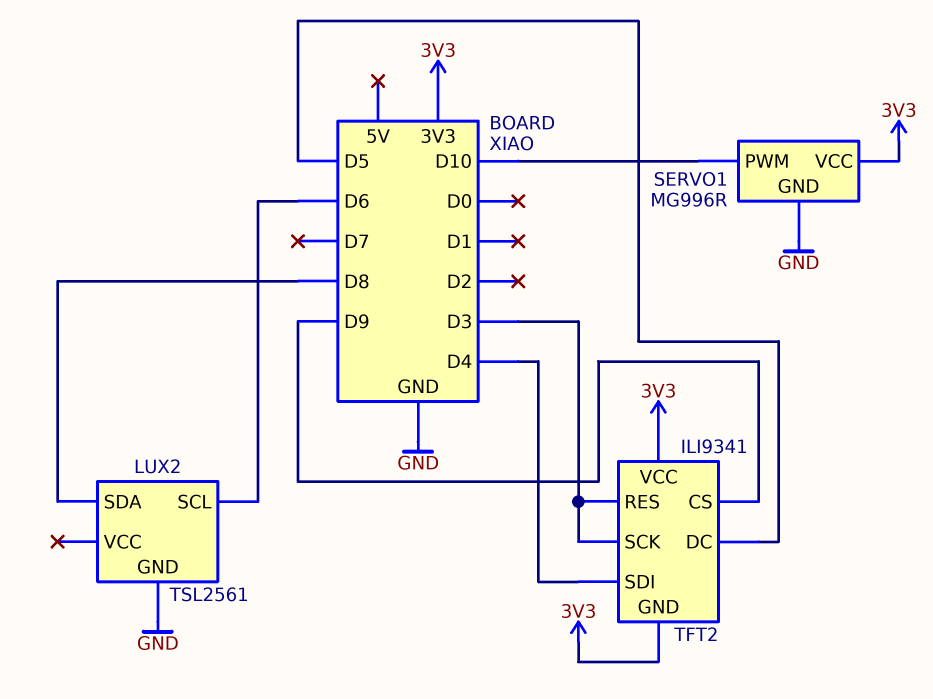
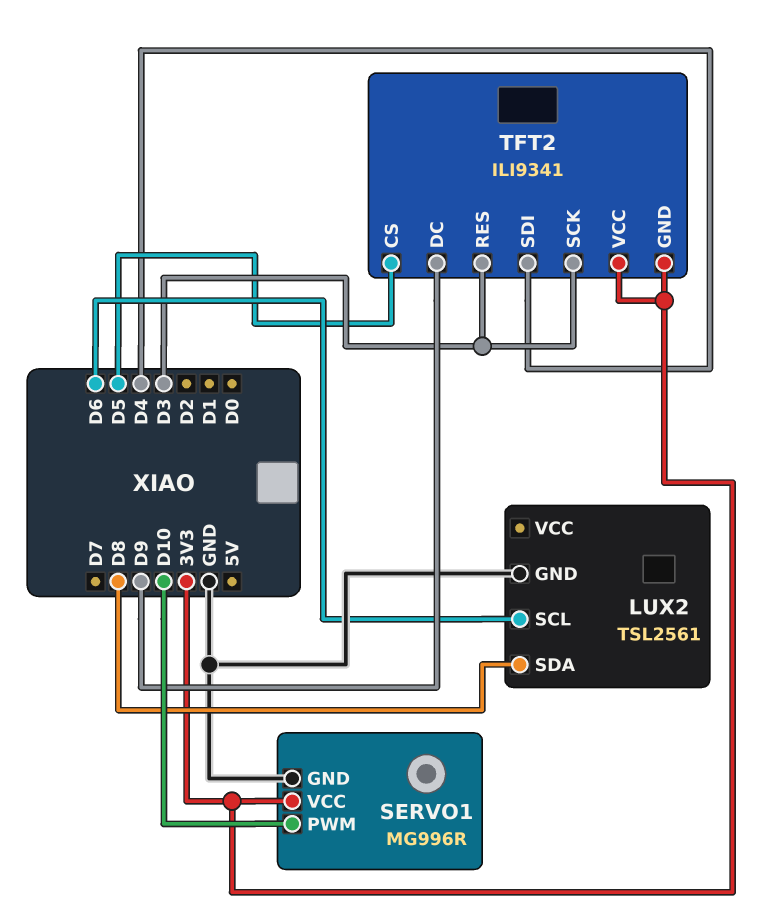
TFT2 pin CS: D9 -> D5
TFT2 pin DC: D5 -> D9

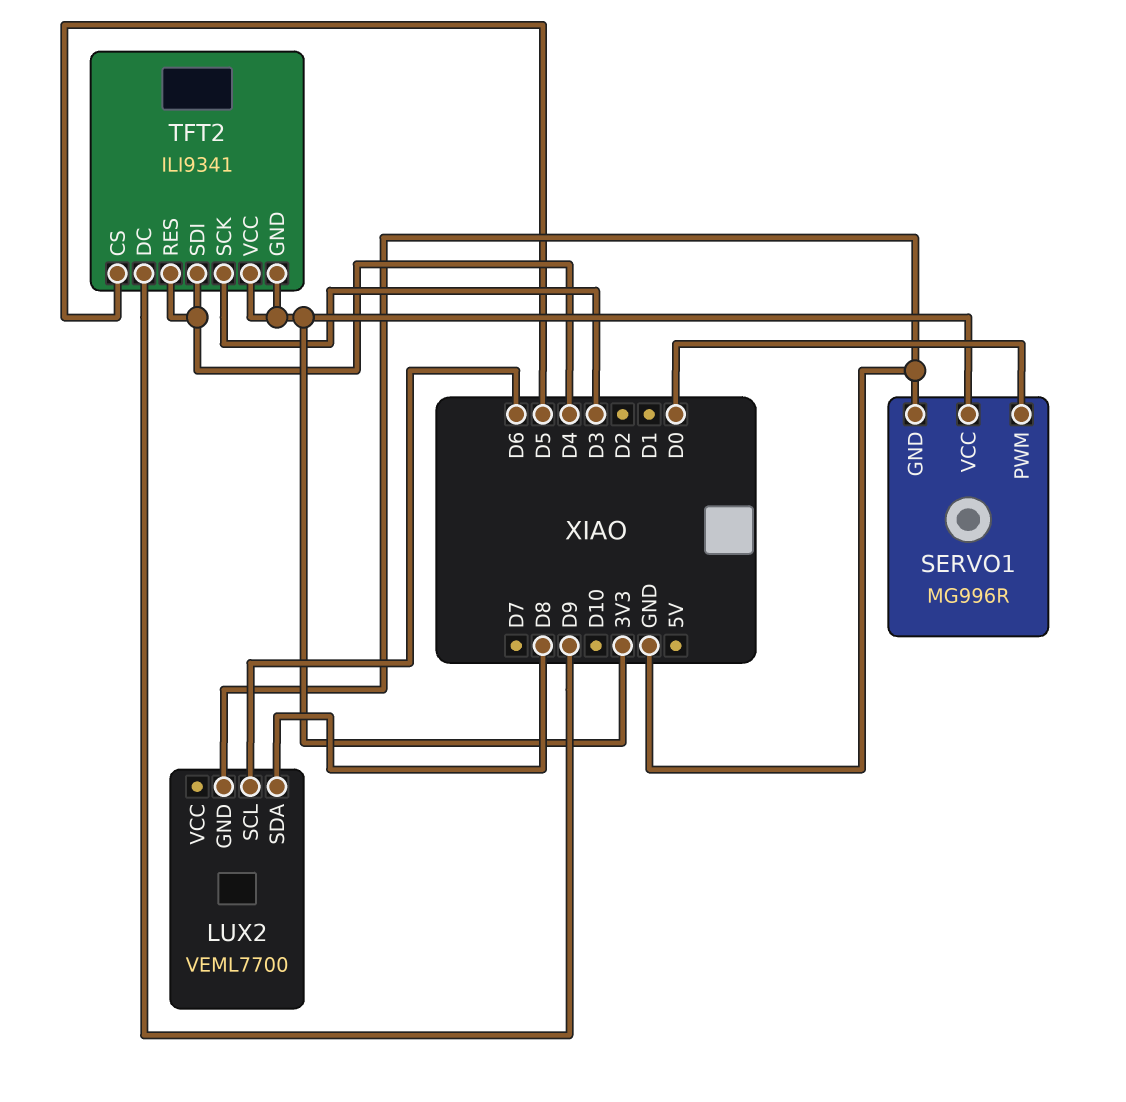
LUX2: TSL2561 -> VEML7700
SERVO1 pin PWM: D10 -> D0
TFT2 pin RES: D3 -> D4

